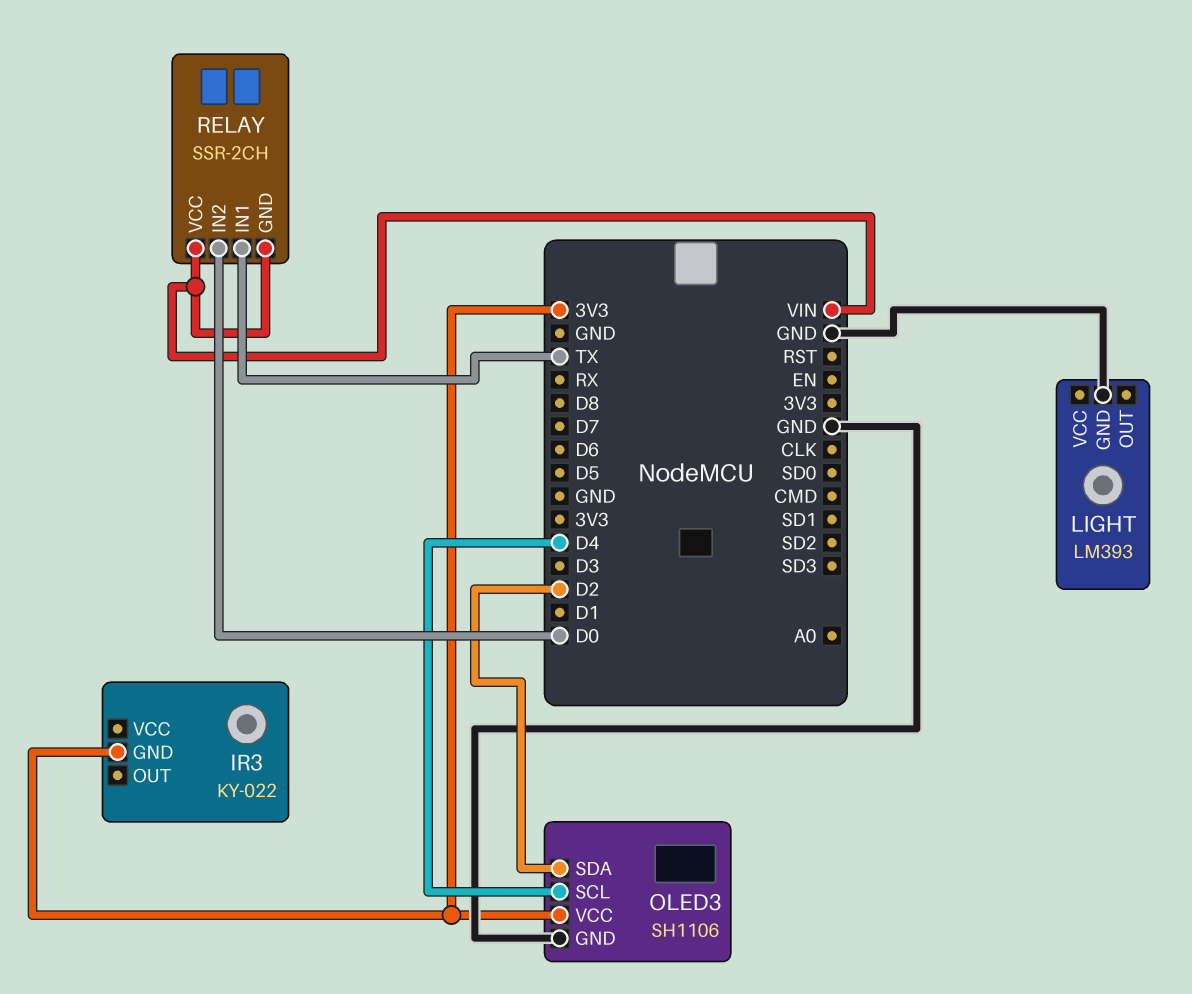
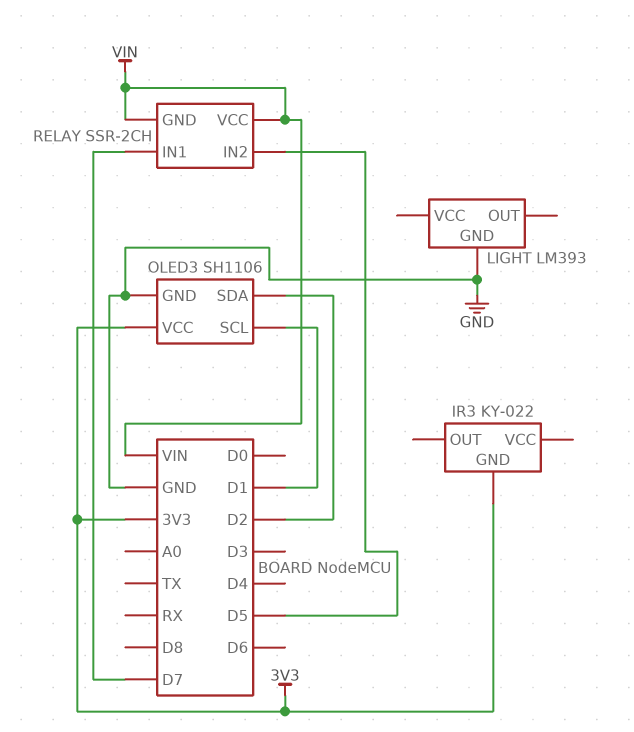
OLED3 pin SCL: D4 -> D1
RELAY pin IN1: TX -> D7
RELAY pin IN2: D0 -> D5

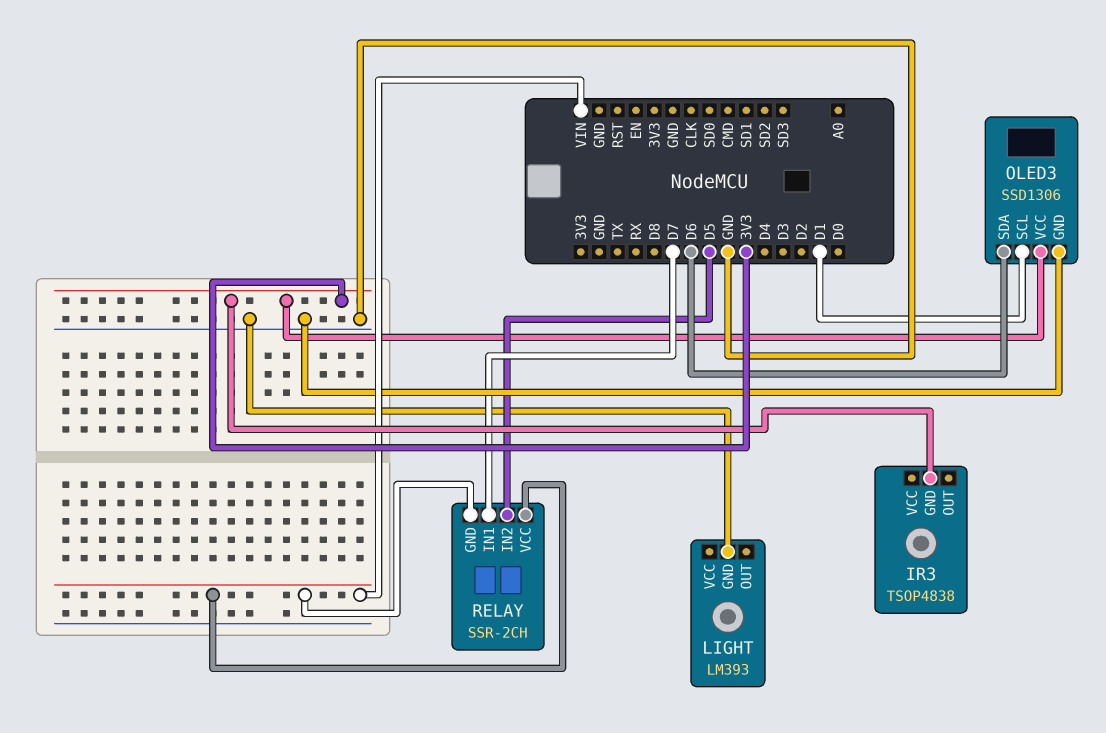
IR3: KY-022 -> TSOP4838
OLED3: SH1106 -> SSD1306
OLED3 pin SDA: D2 -> D6

